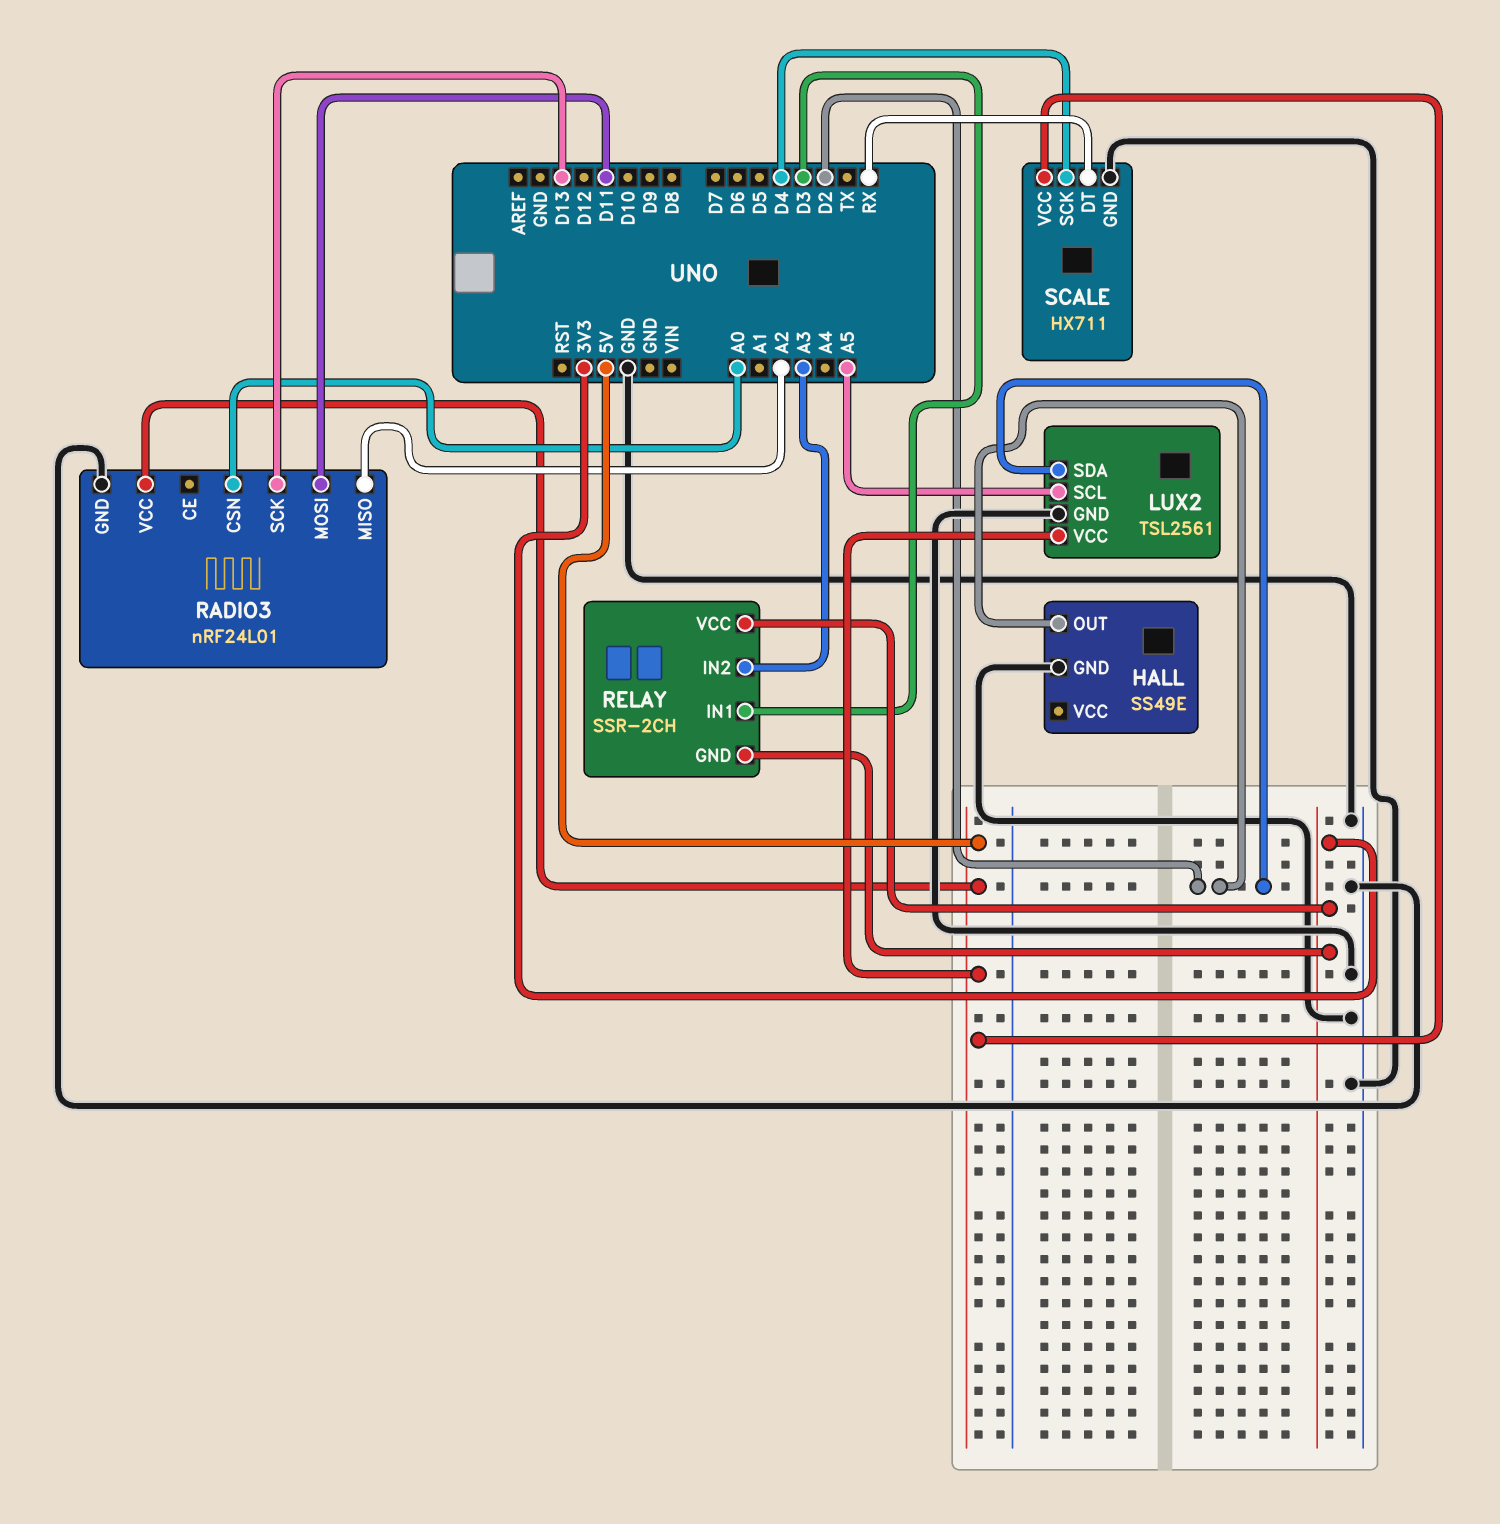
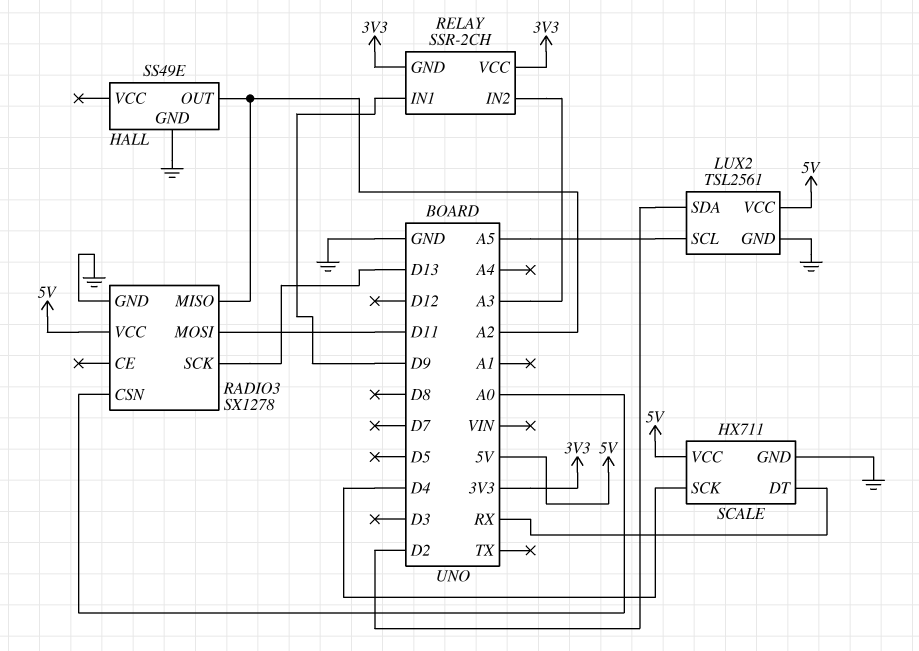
HALL pin OUT: D2 -> A2
RADIO3: nRF24L01 -> SX1278
RELAY pin IN1: D3 -> D9

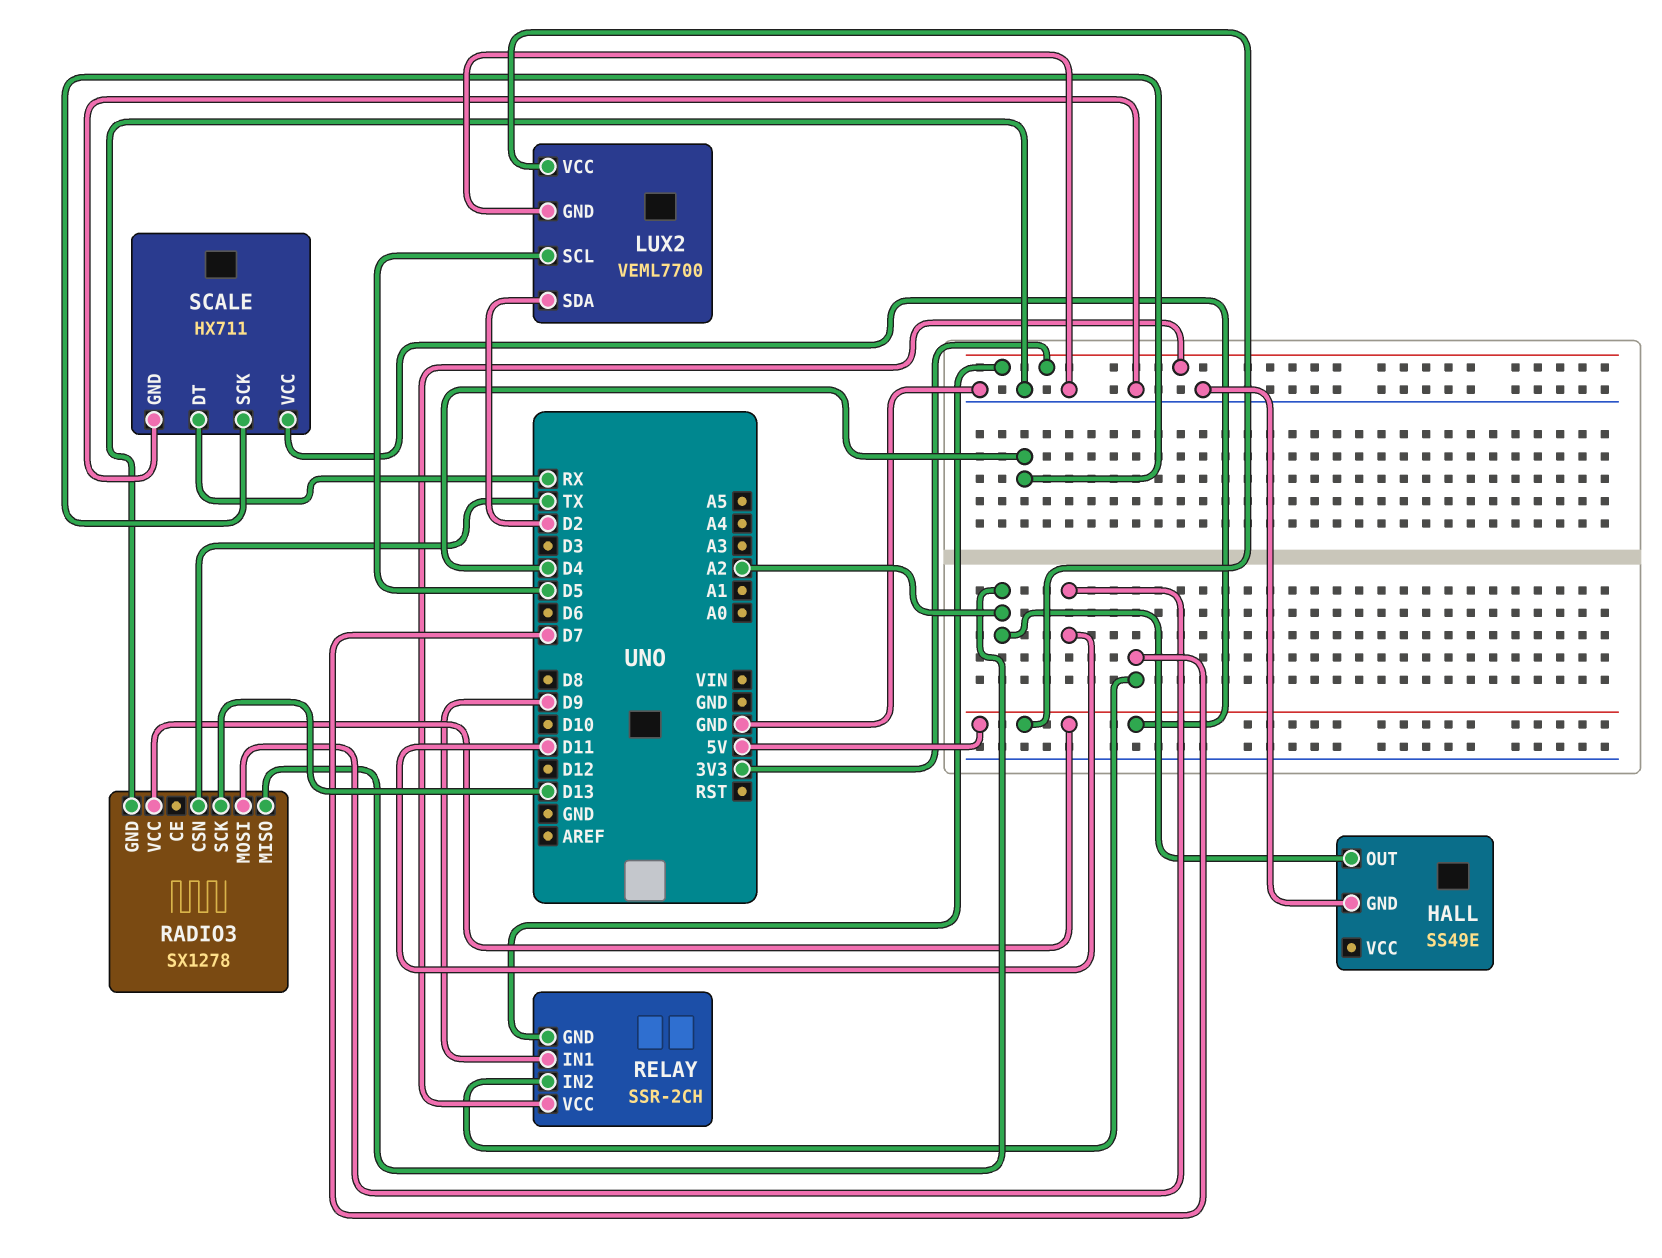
LUX2: TSL2561 -> VEML7700
LUX2 pin SCL: A5 -> D5
RADIO3 pin CSN: A0 -> TX
RELAY pin IN2: A3 -> D7

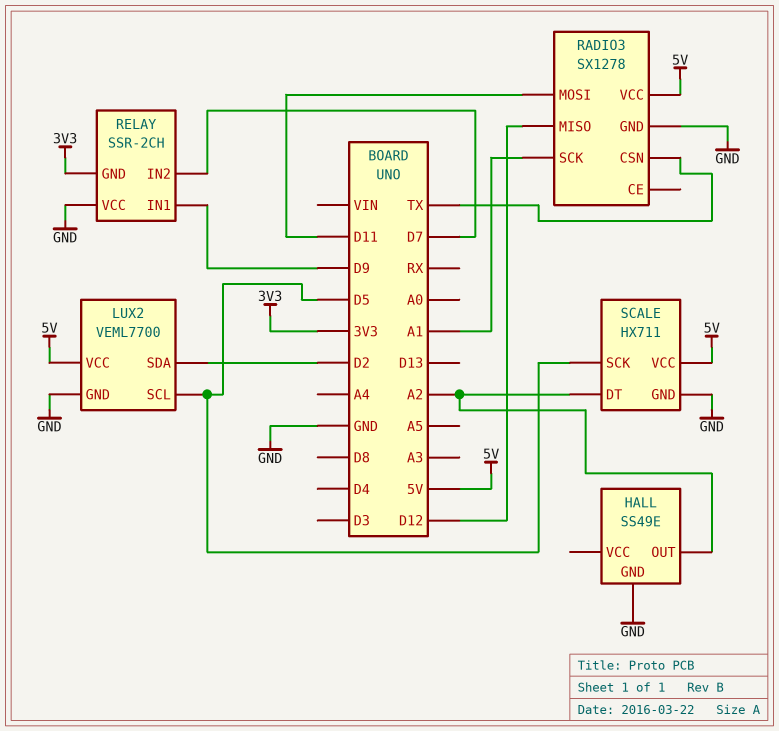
RADIO3 pin MISO: A2 -> D12
RADIO3 pin SCK: D13 -> A1
RELAY pin VCC: 3V3 -> GND
SCALE pin DT: RX -> A2
SCALE pin SCK: D4 -> D5

